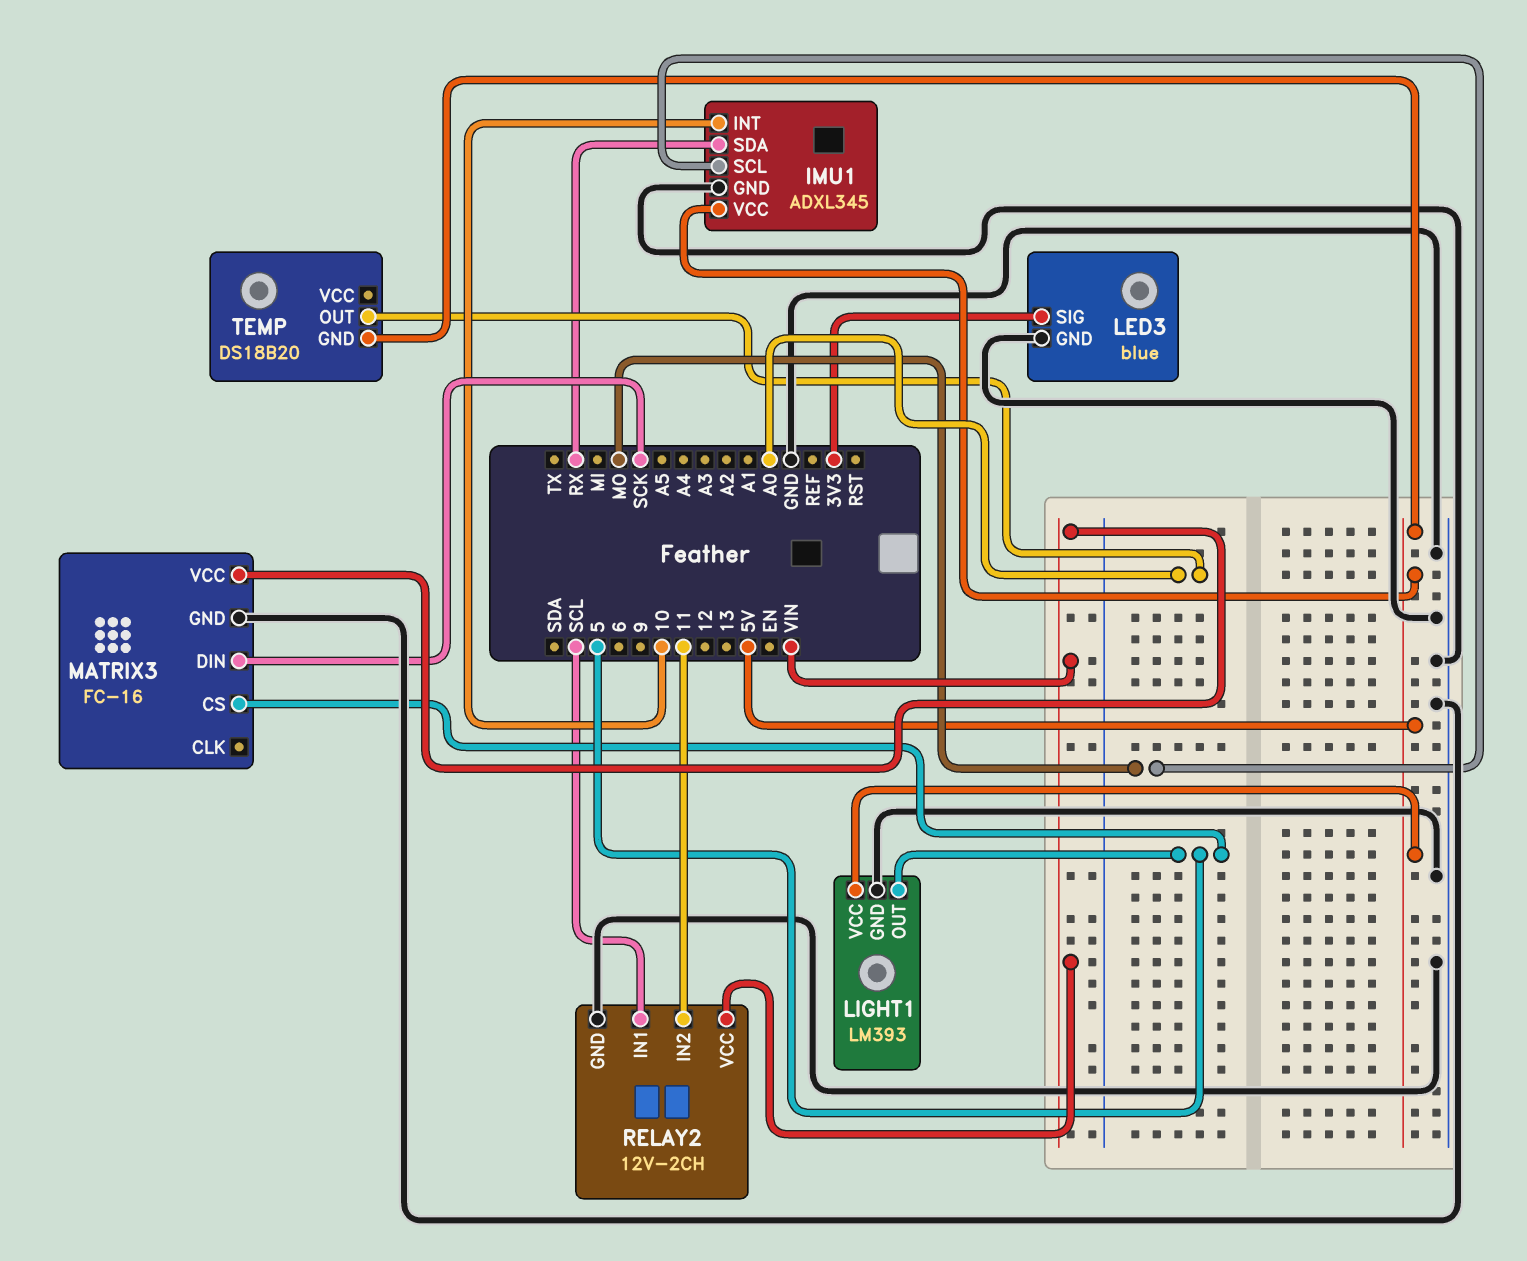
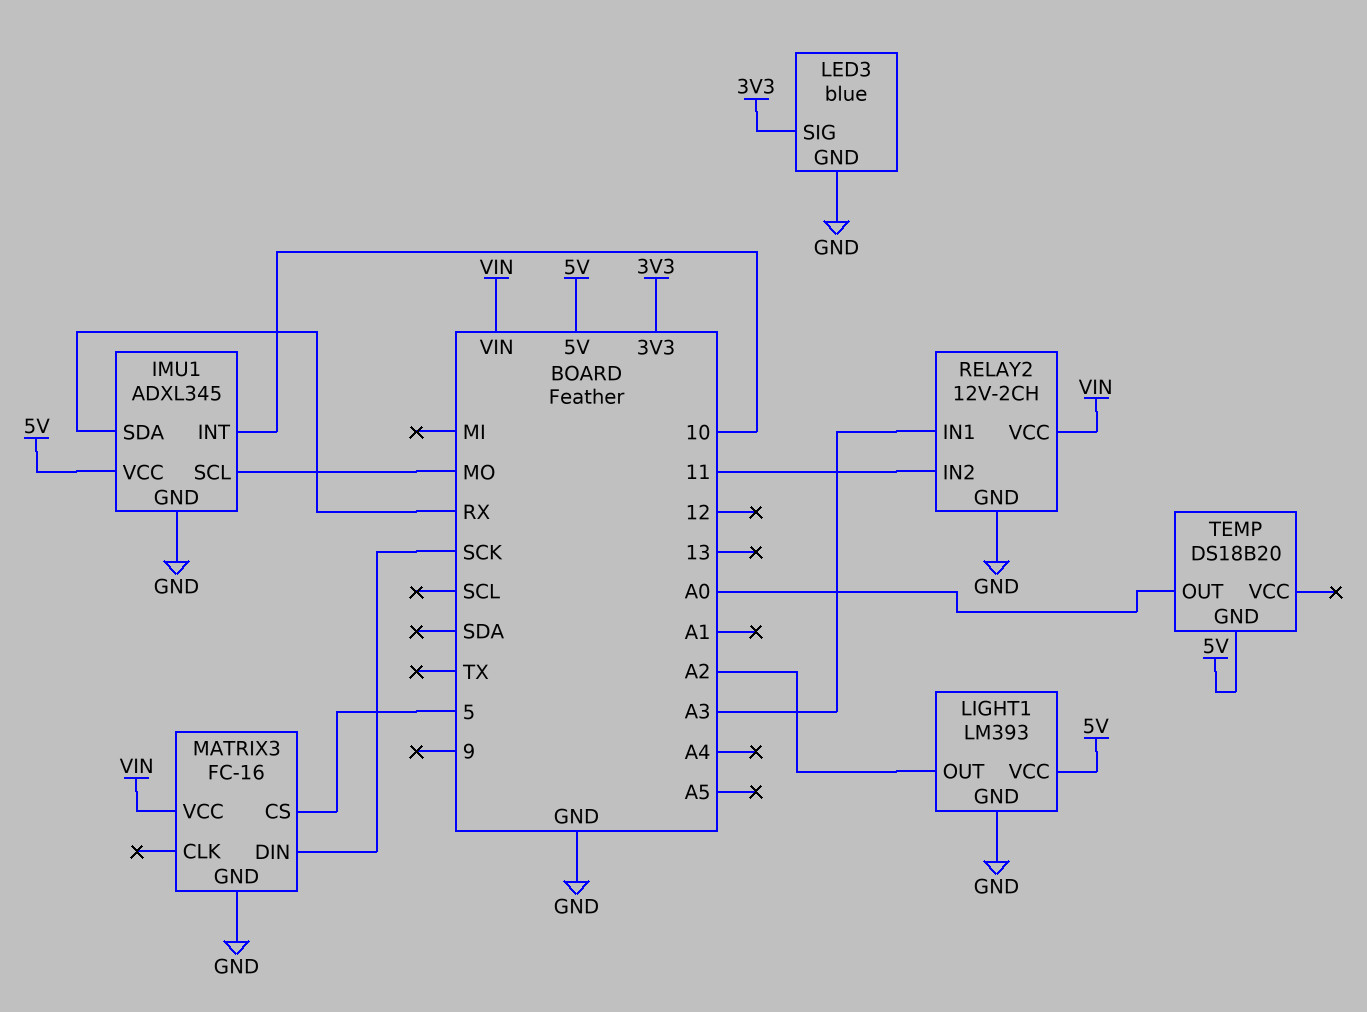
LIGHT1 pin OUT: 5 -> A2
RELAY2 pin IN1: SCL -> A3

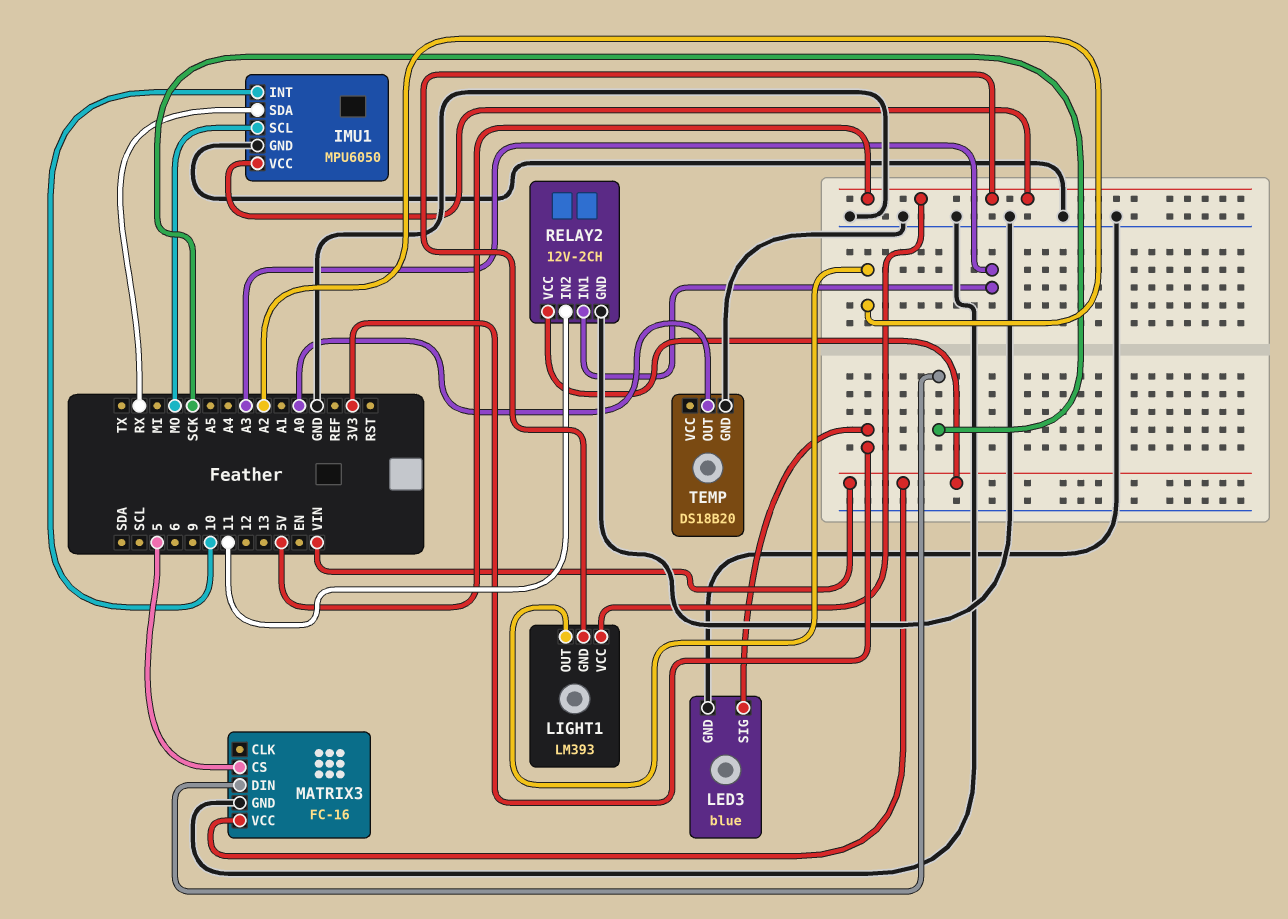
IMU1: ADXL345 -> MPU6050
LIGHT1 pin GND: GND -> 5V
TEMP pin GND: 5V -> GND

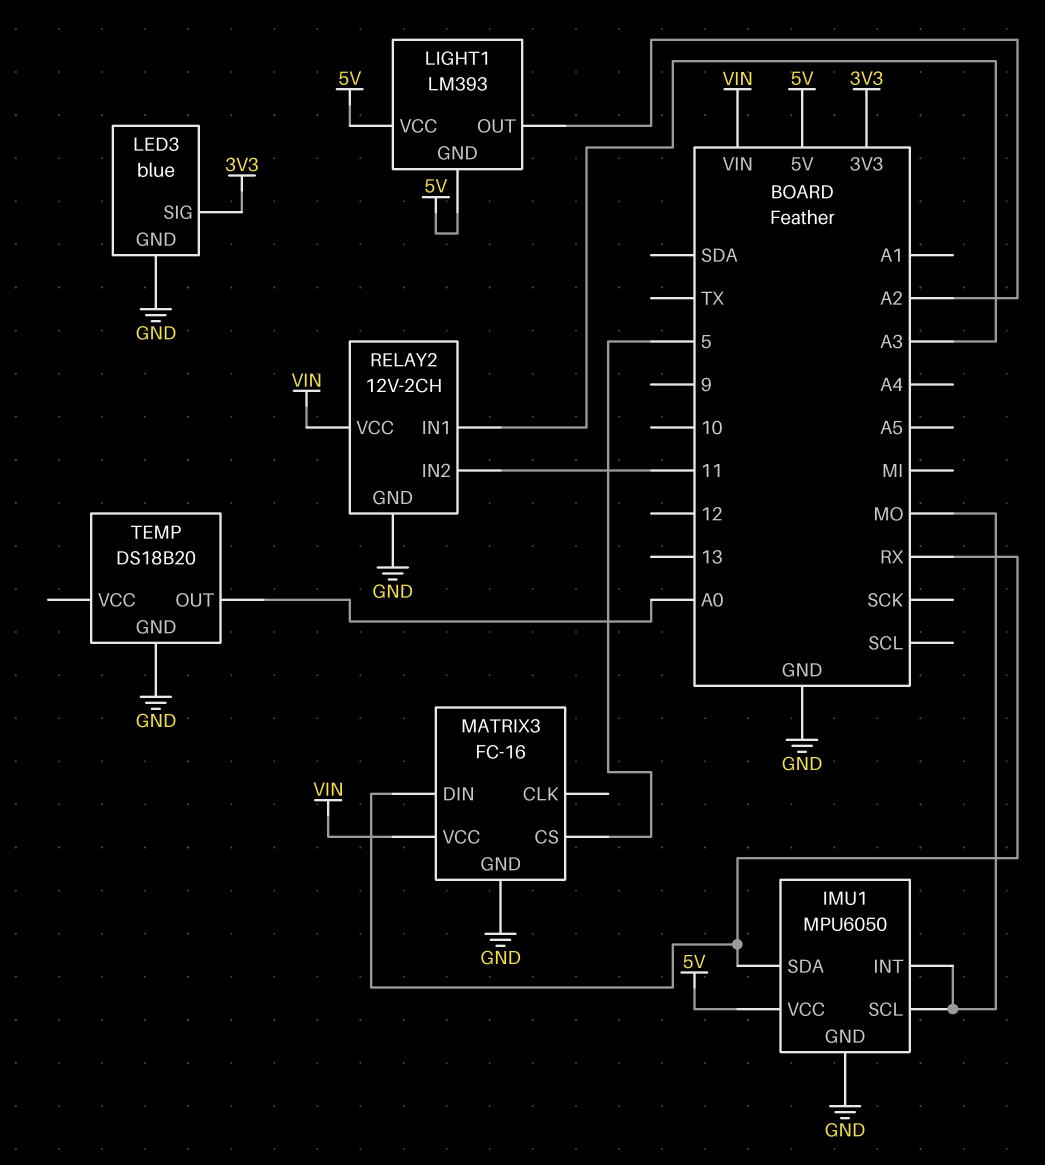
IMU1 pin INT: 10 -> MO
MATRIX3 pin DIN: SCK -> RX

